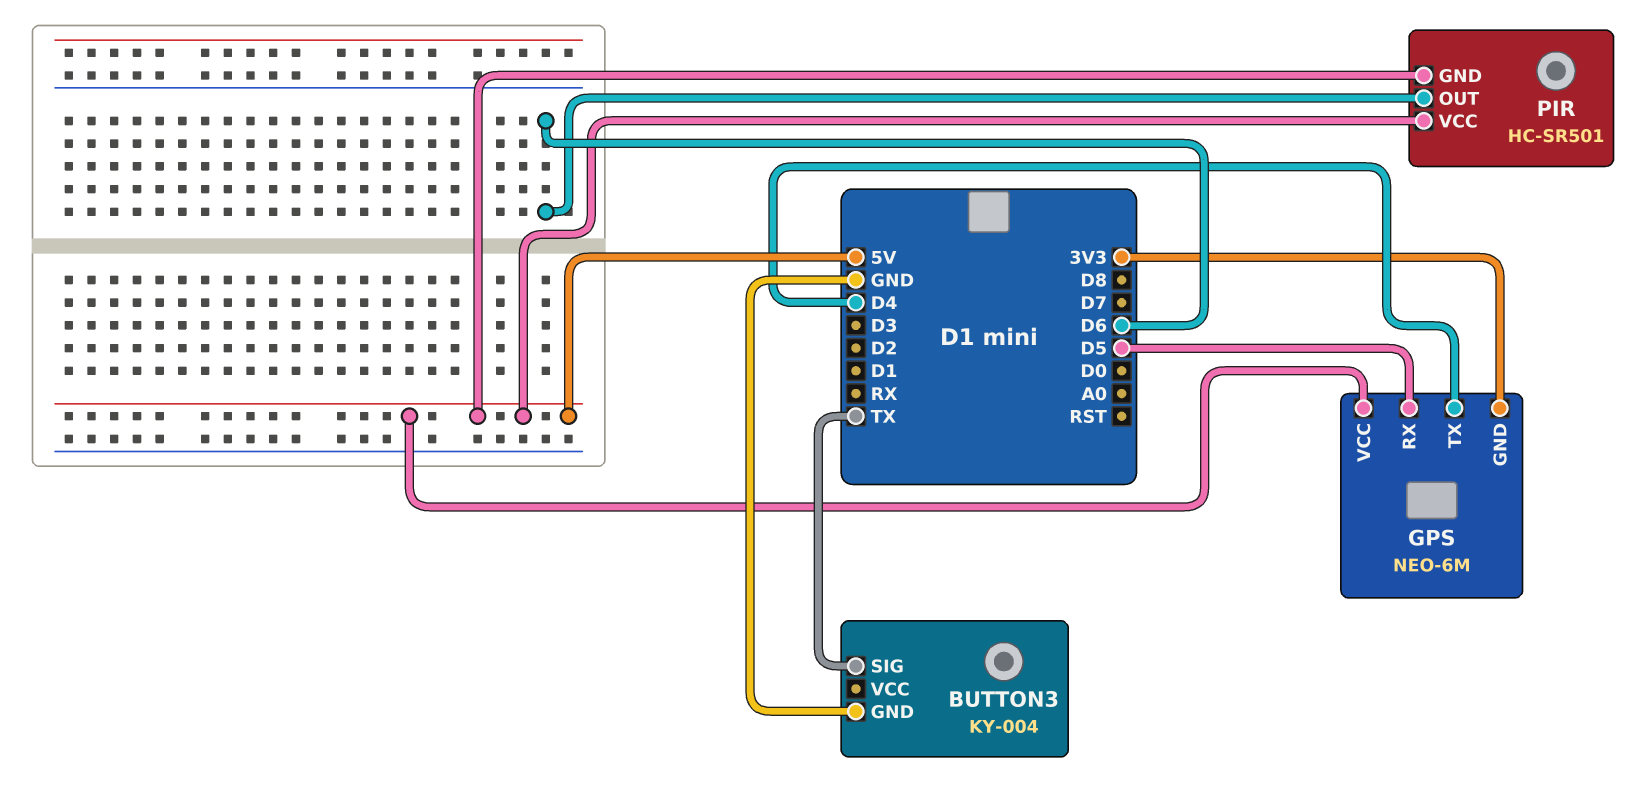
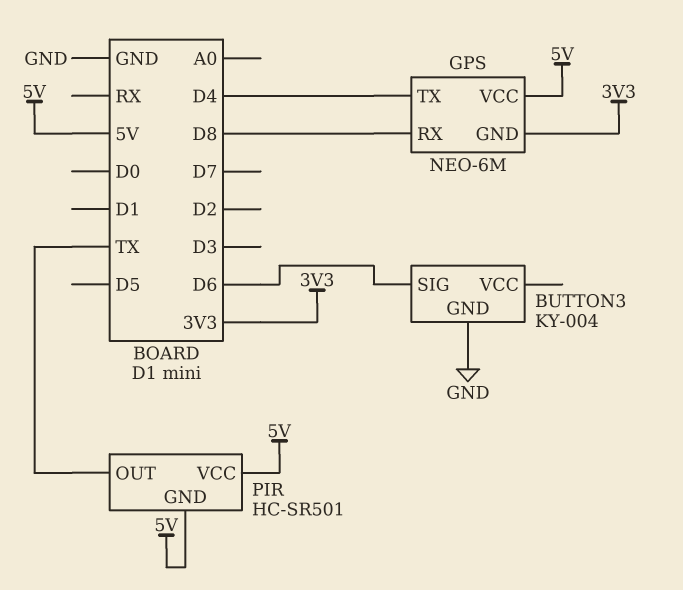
BUTTON3 pin SIG: TX -> D6
GPS pin RX: D5 -> D8
PIR pin OUT: D6 -> TX

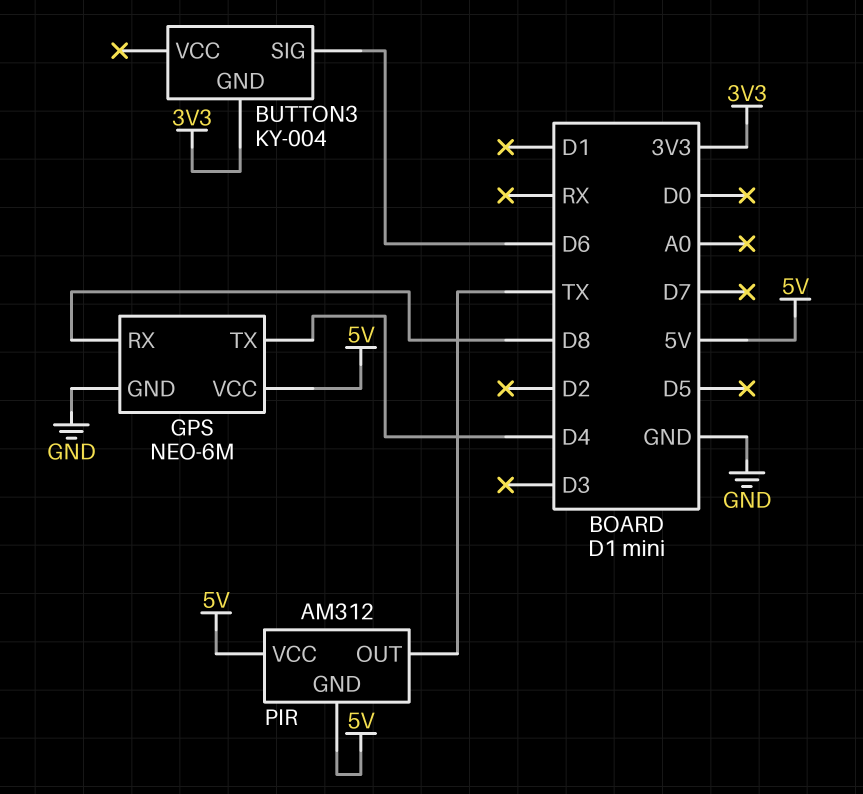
BUTTON3 pin GND: GND -> 3V3
GPS pin GND: 3V3 -> GND
PIR: HC-SR501 -> AM312

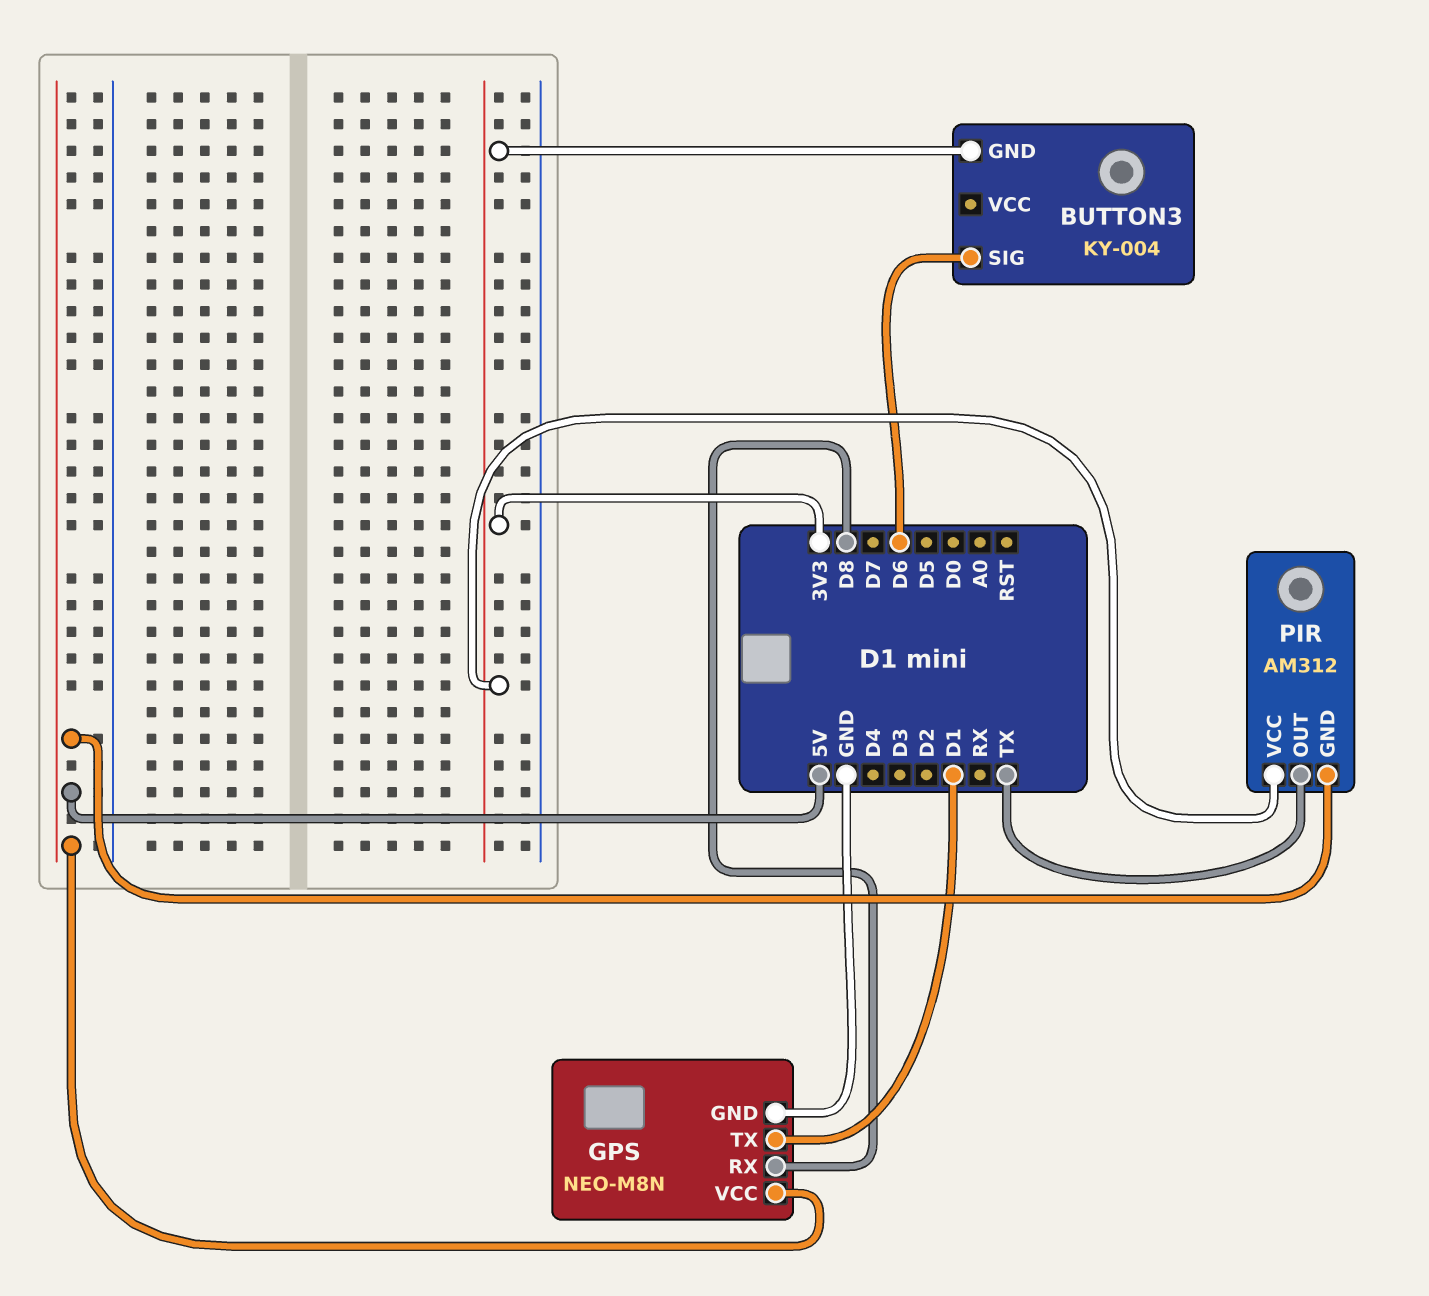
GPS: NEO-6M -> NEO-M8N
GPS pin TX: D4 -> D1
PIR pin VCC: 5V -> 3V3

